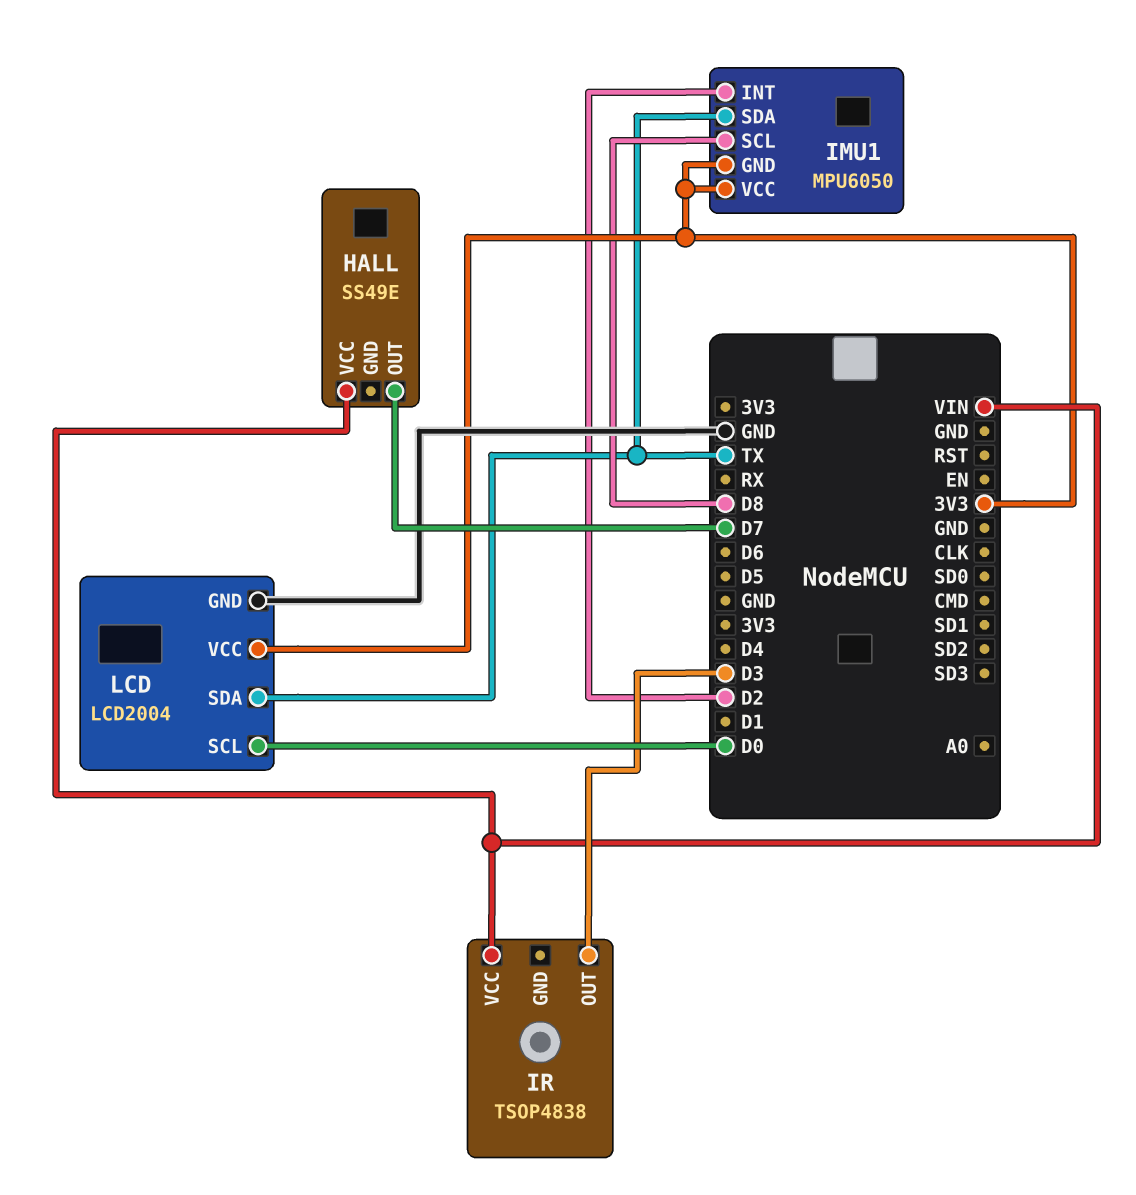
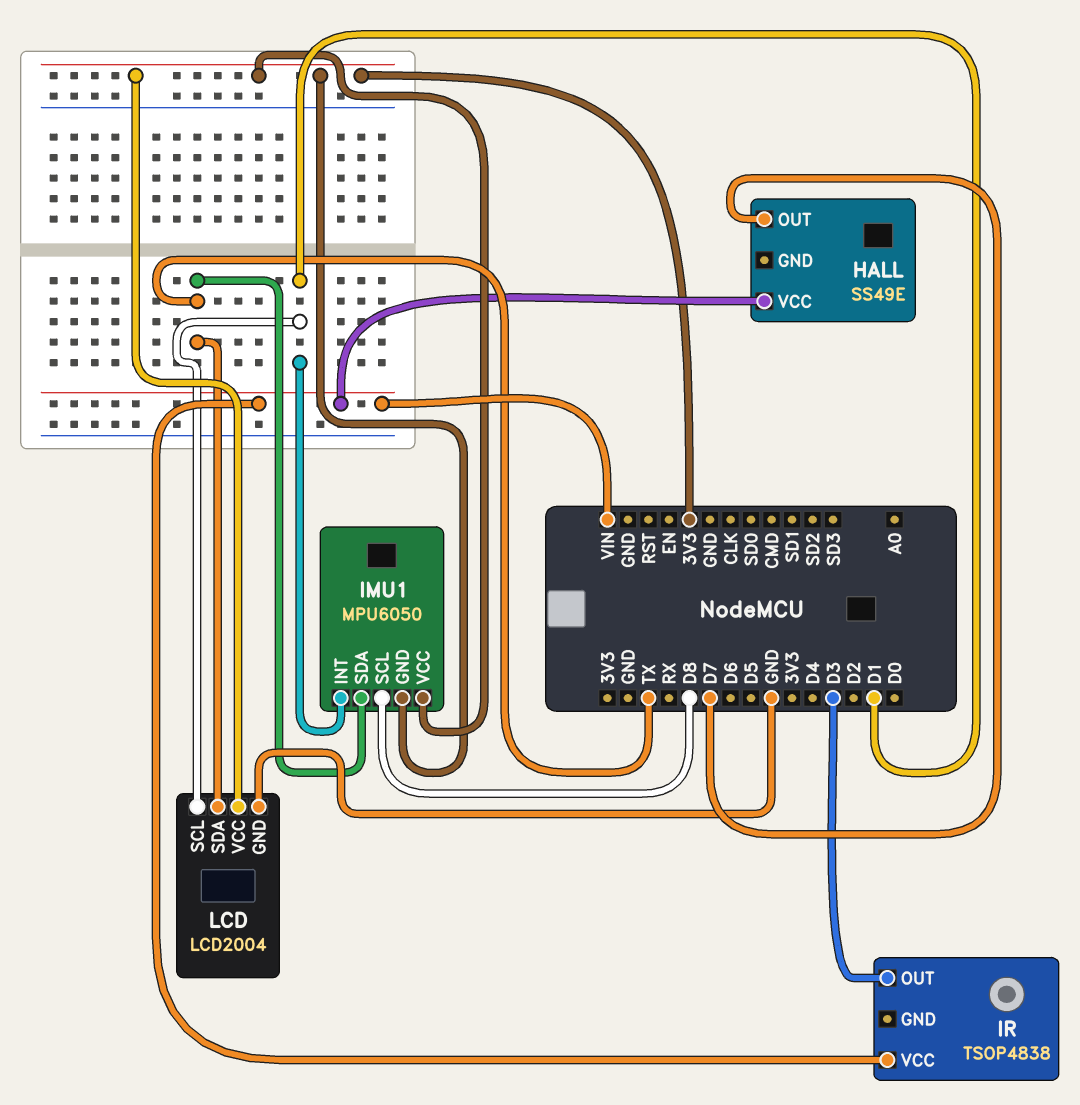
IMU1 pin INT: D2 -> D1
LCD pin SCL: D0 -> D1

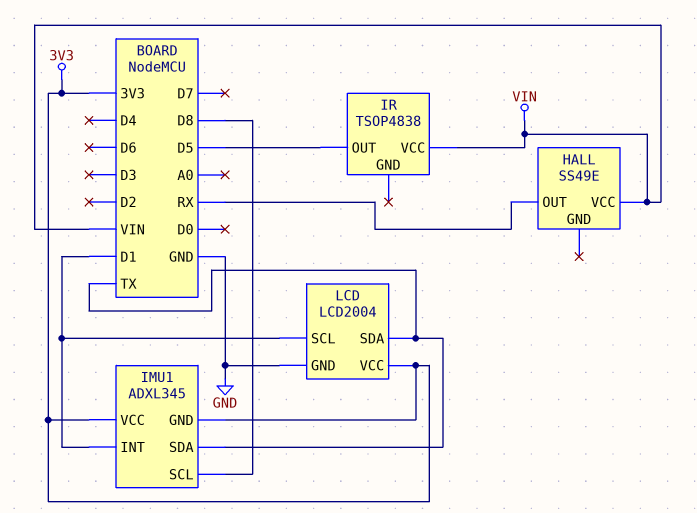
HALL pin OUT: D7 -> RX
IMU1: MPU6050 -> ADXL345
IR pin OUT: D3 -> D5

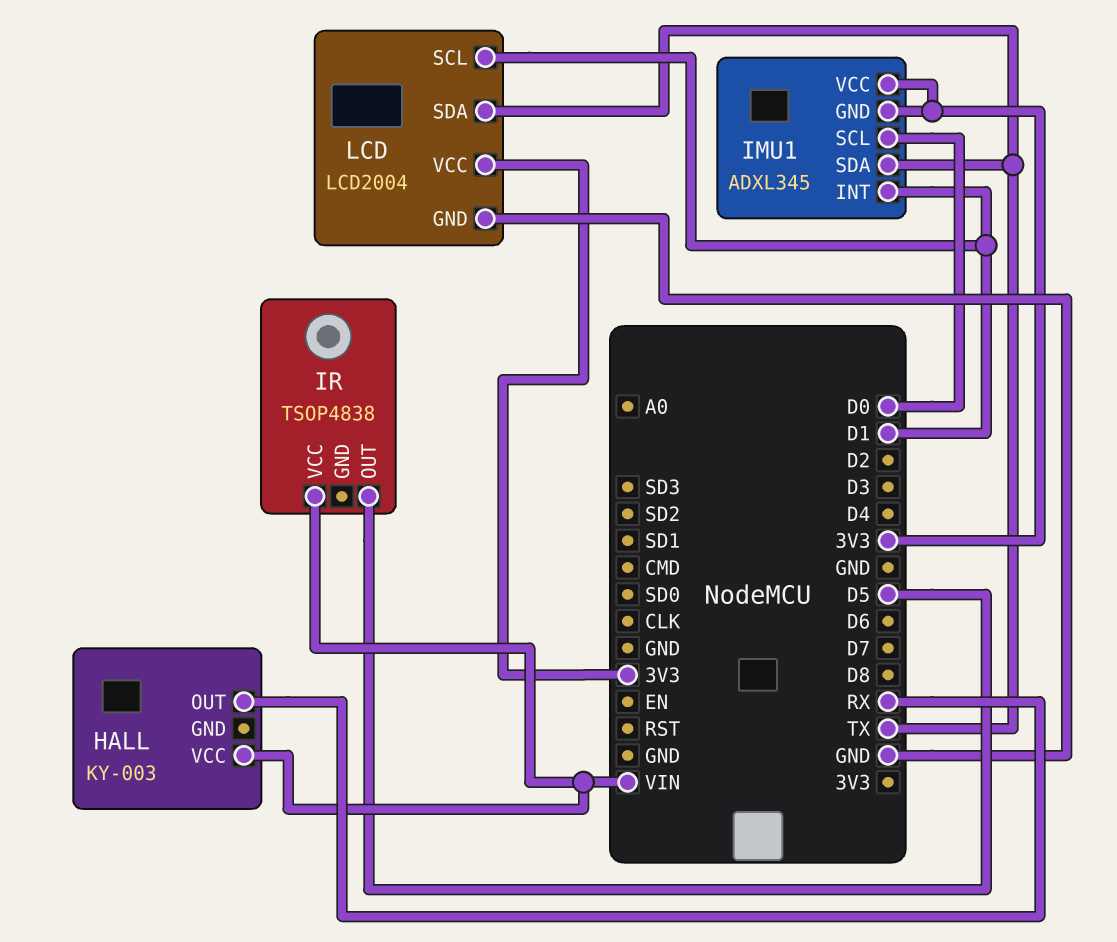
HALL: SS49E -> KY-003
IMU1 pin SCL: D8 -> D0

